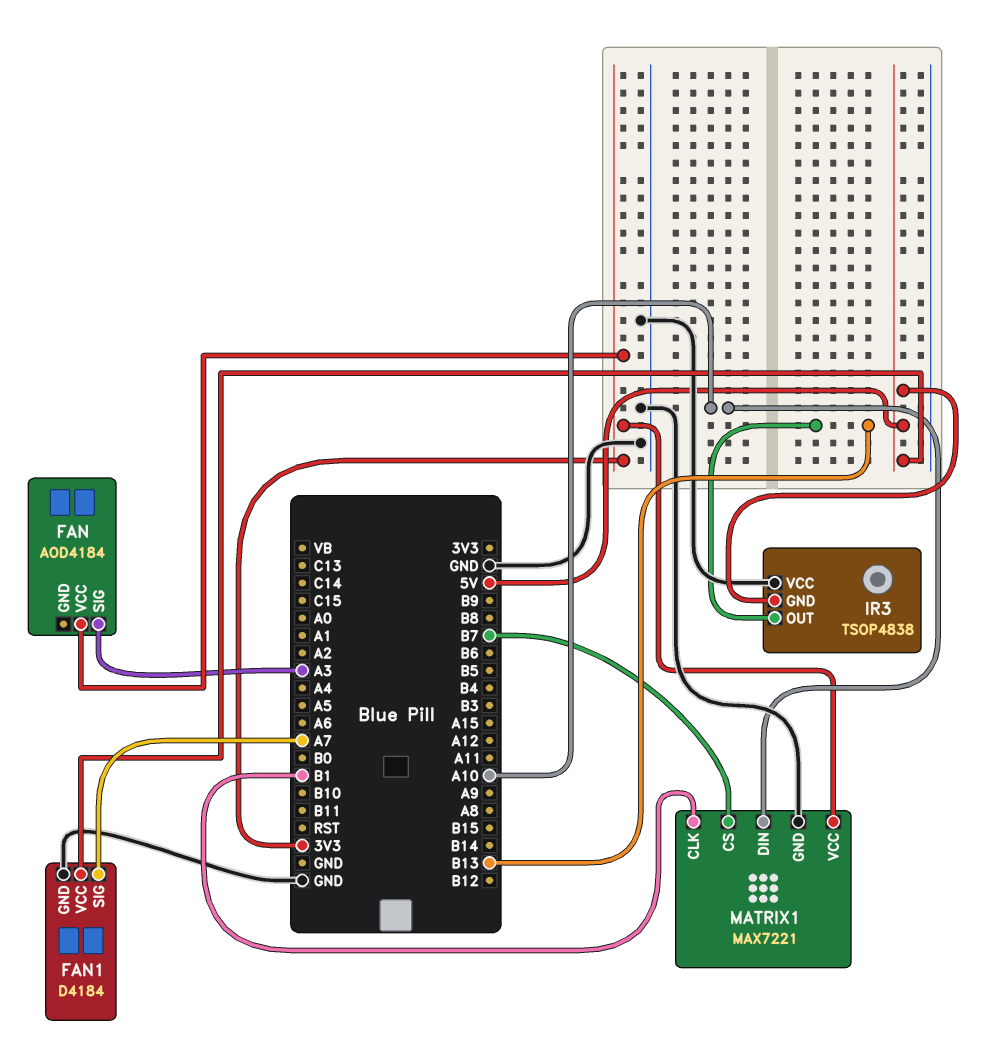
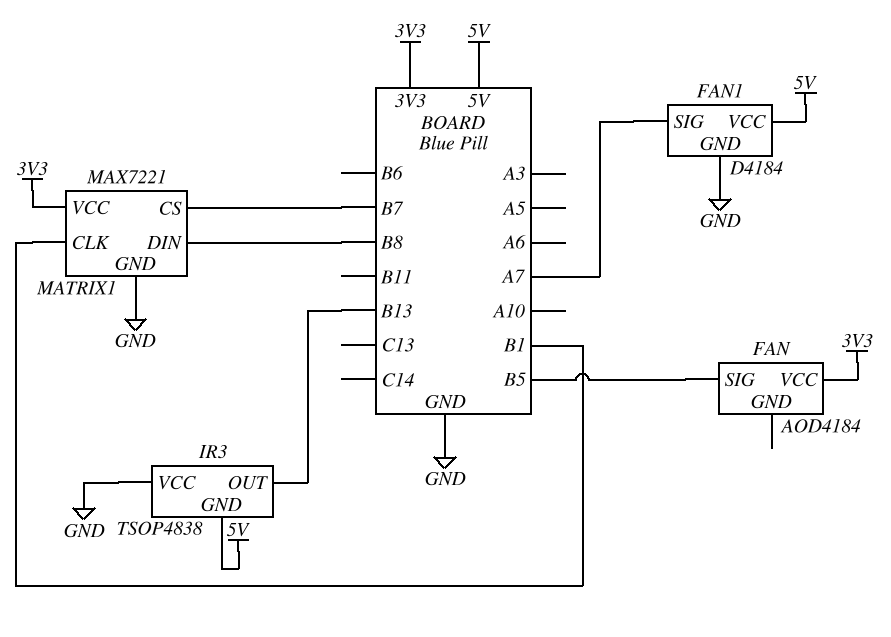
FAN pin SIG: A3 -> B5
MATRIX1 pin DIN: A10 -> B8

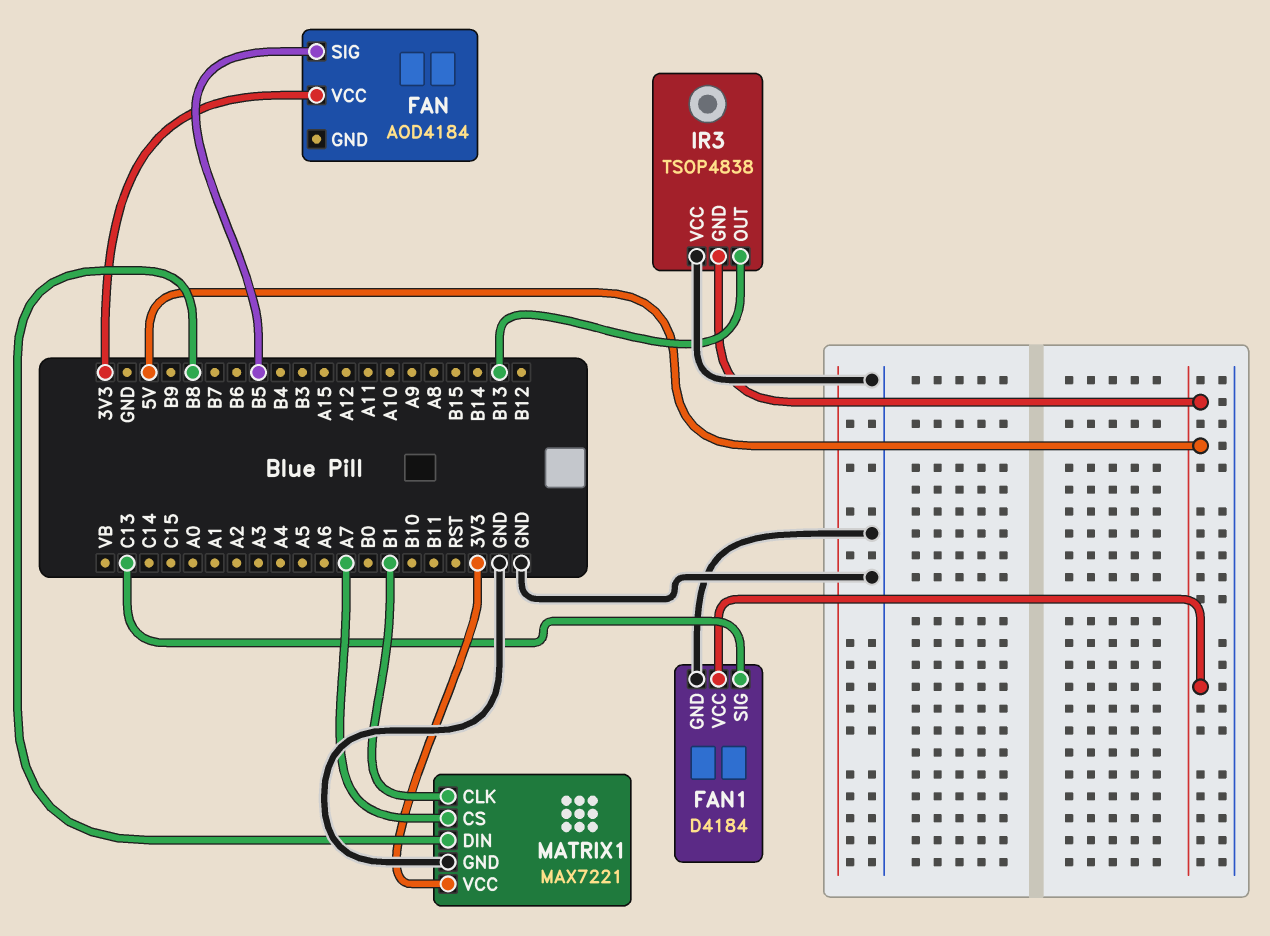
FAN1 pin SIG: A7 -> C13
MATRIX1 pin CS: B7 -> A7

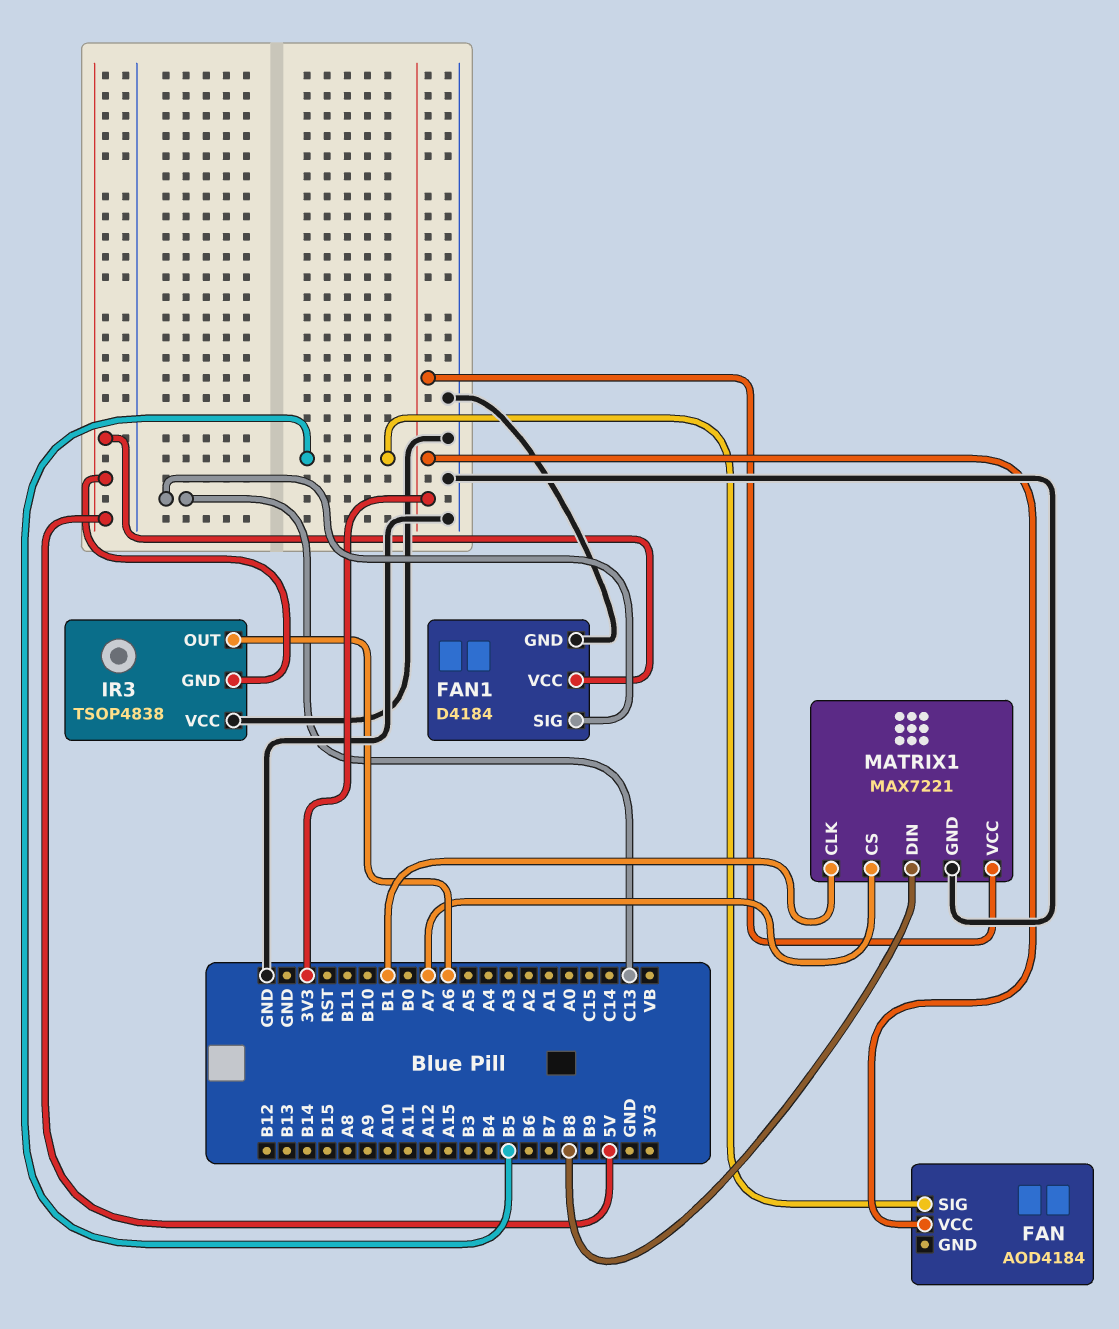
IR3 pin OUT: B13 -> A6

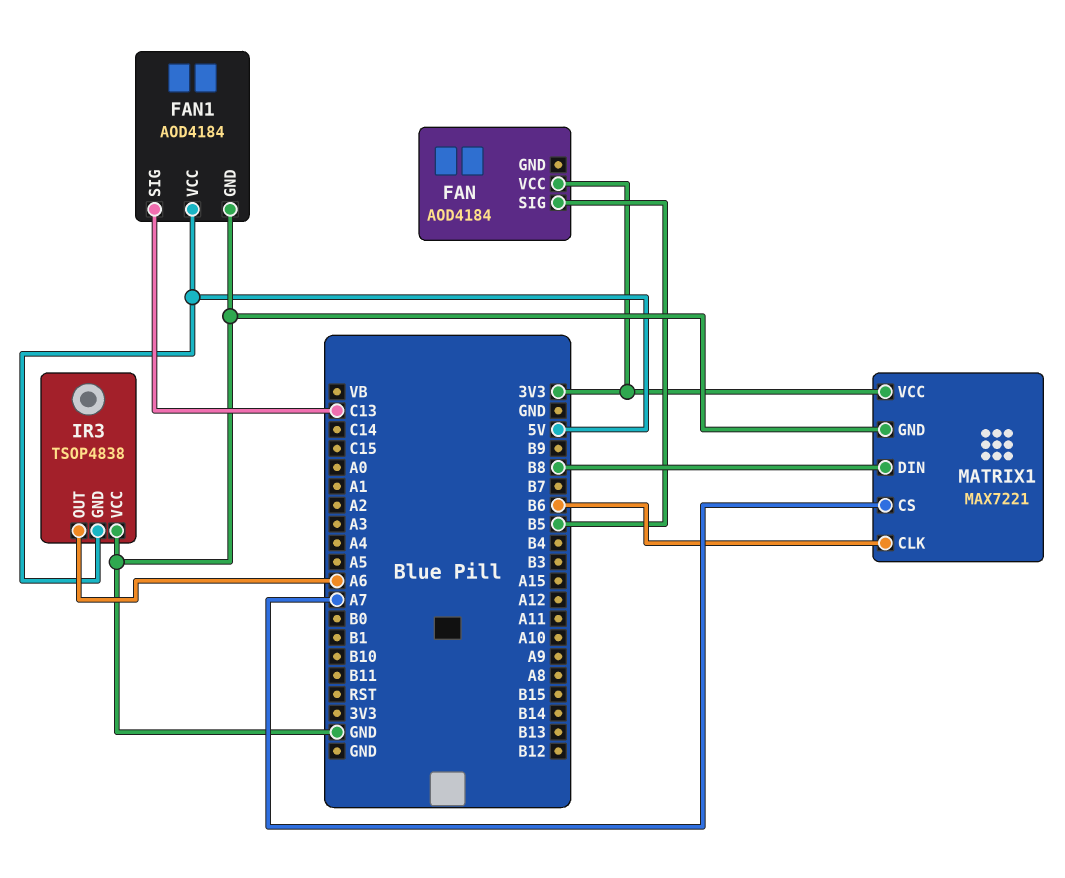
FAN1: D4184 -> AOD4184
MATRIX1 pin CLK: B1 -> B6

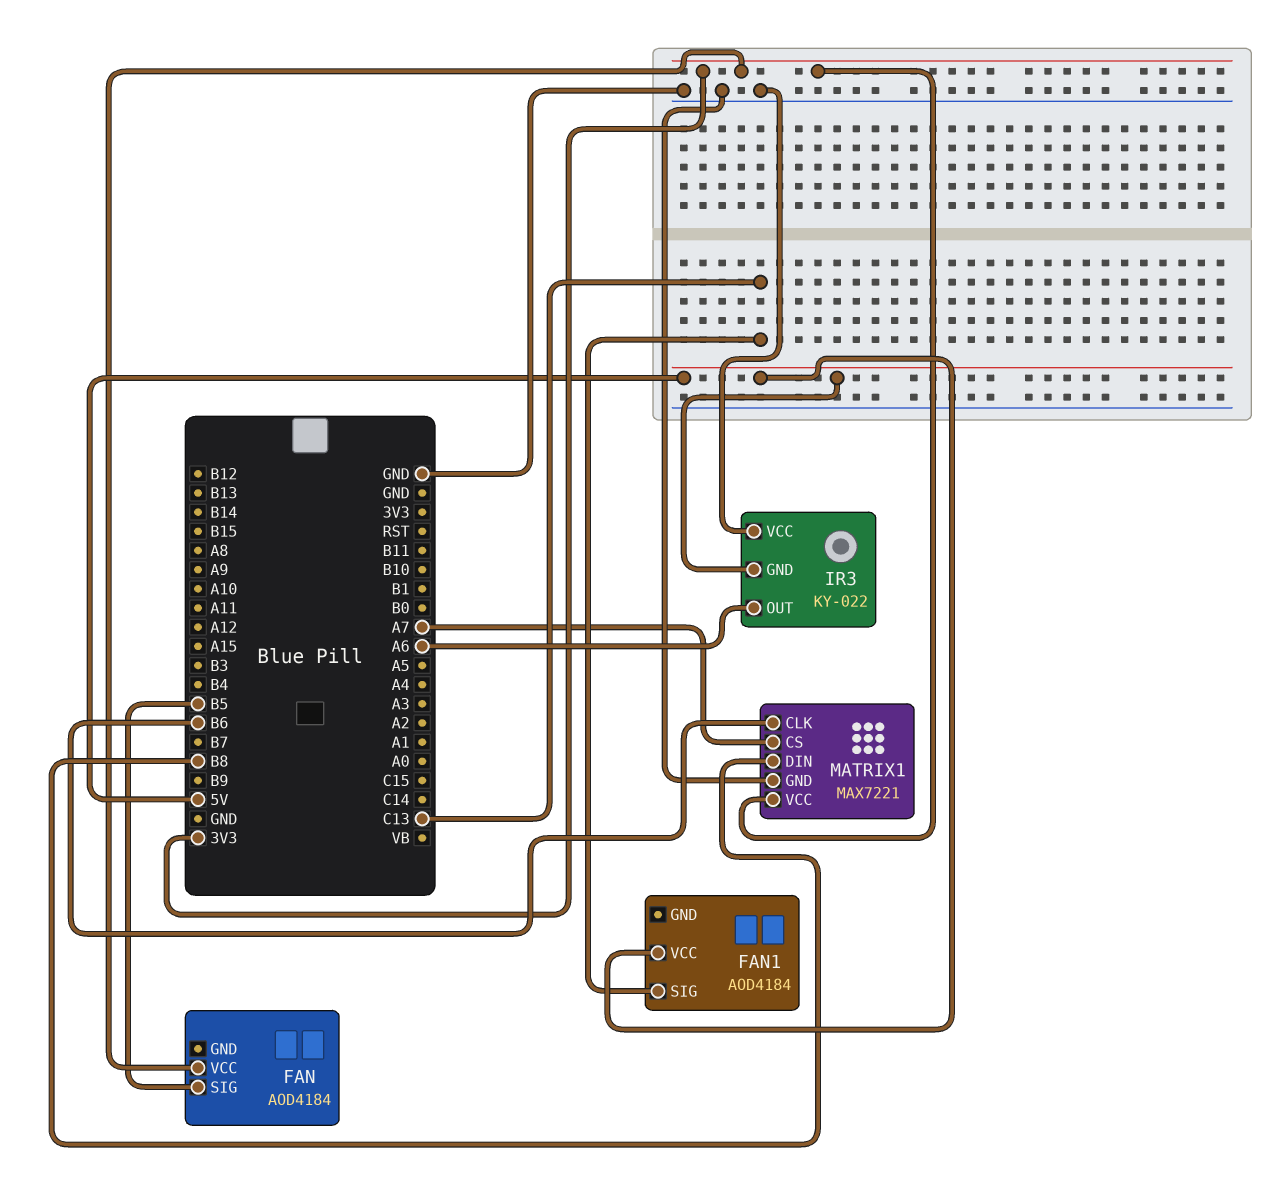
FAN1 pin GND: GND -> none
IR3: TSOP4838 -> KY-022

